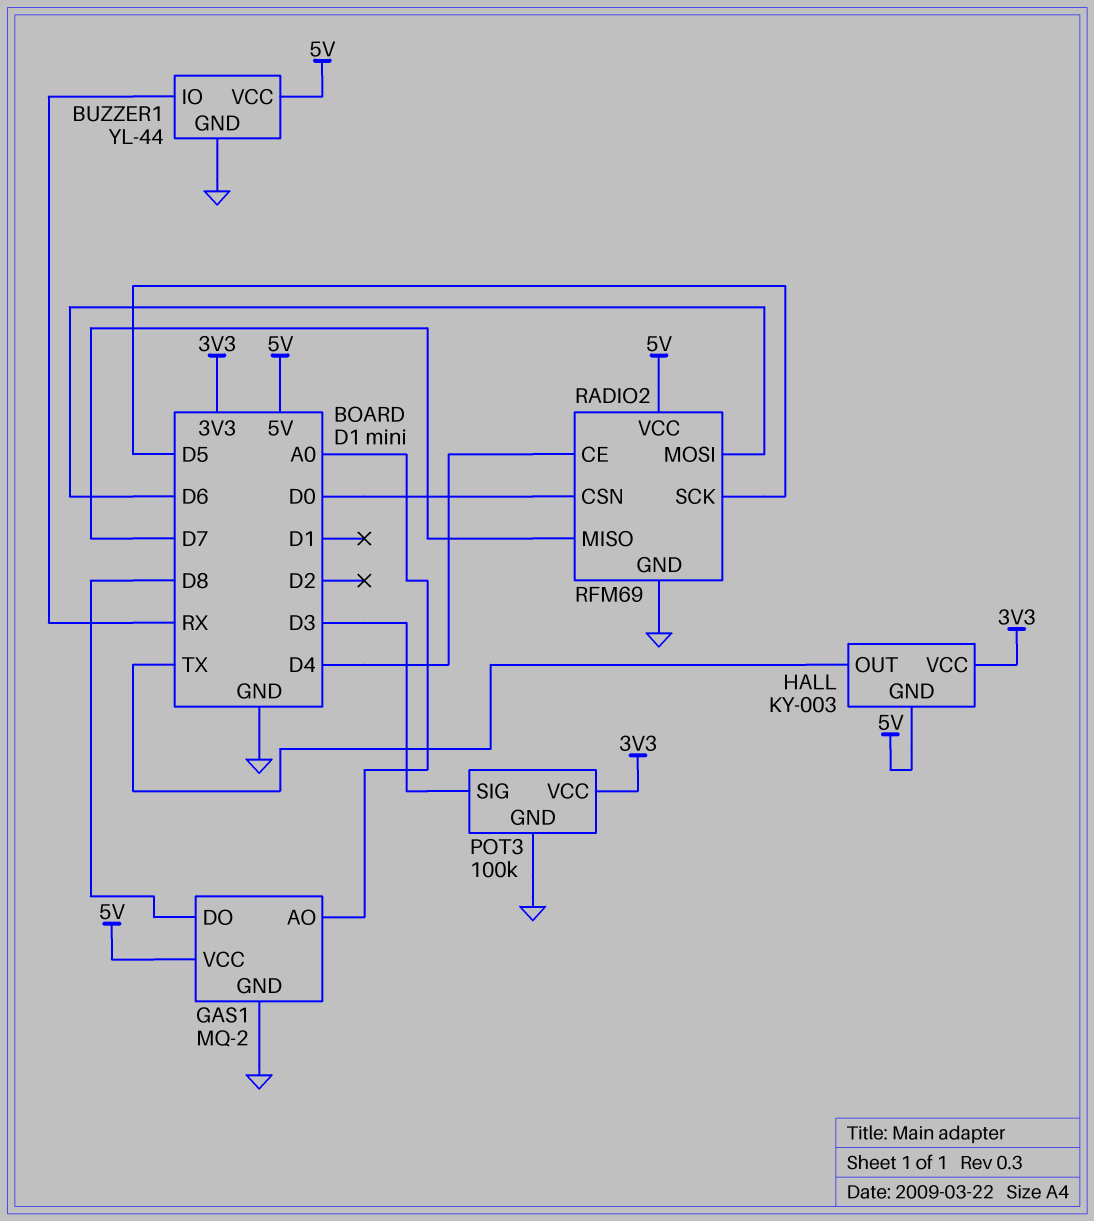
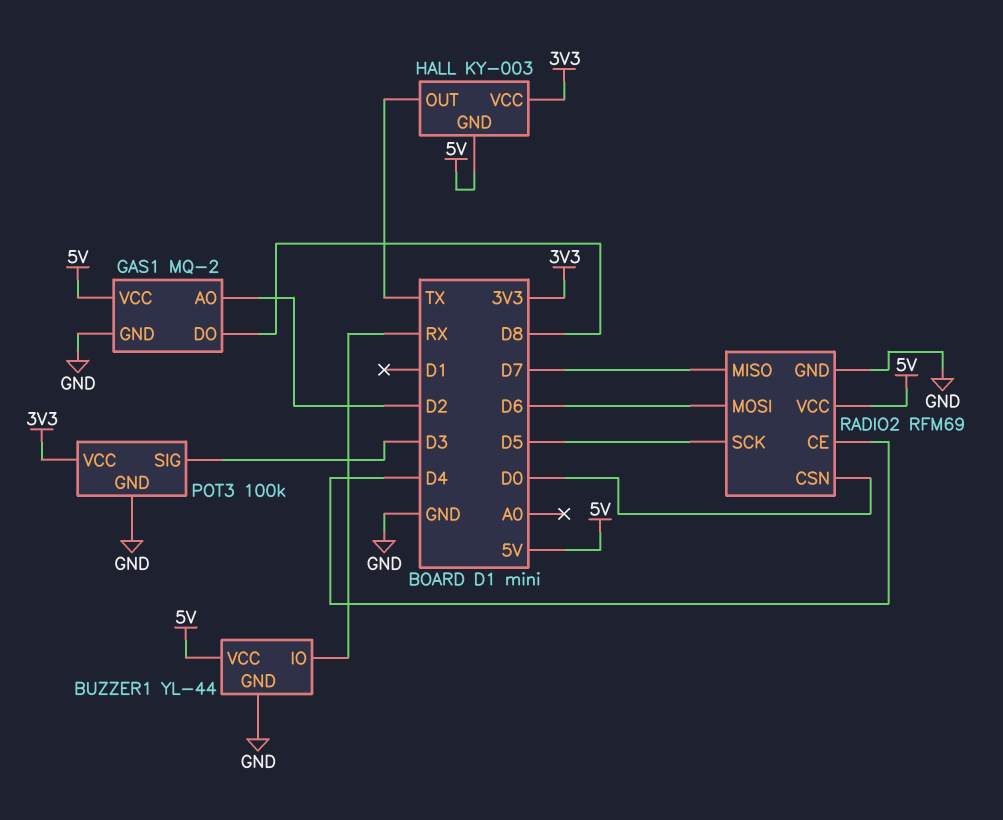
GAS1 pin AO: A0 -> D2

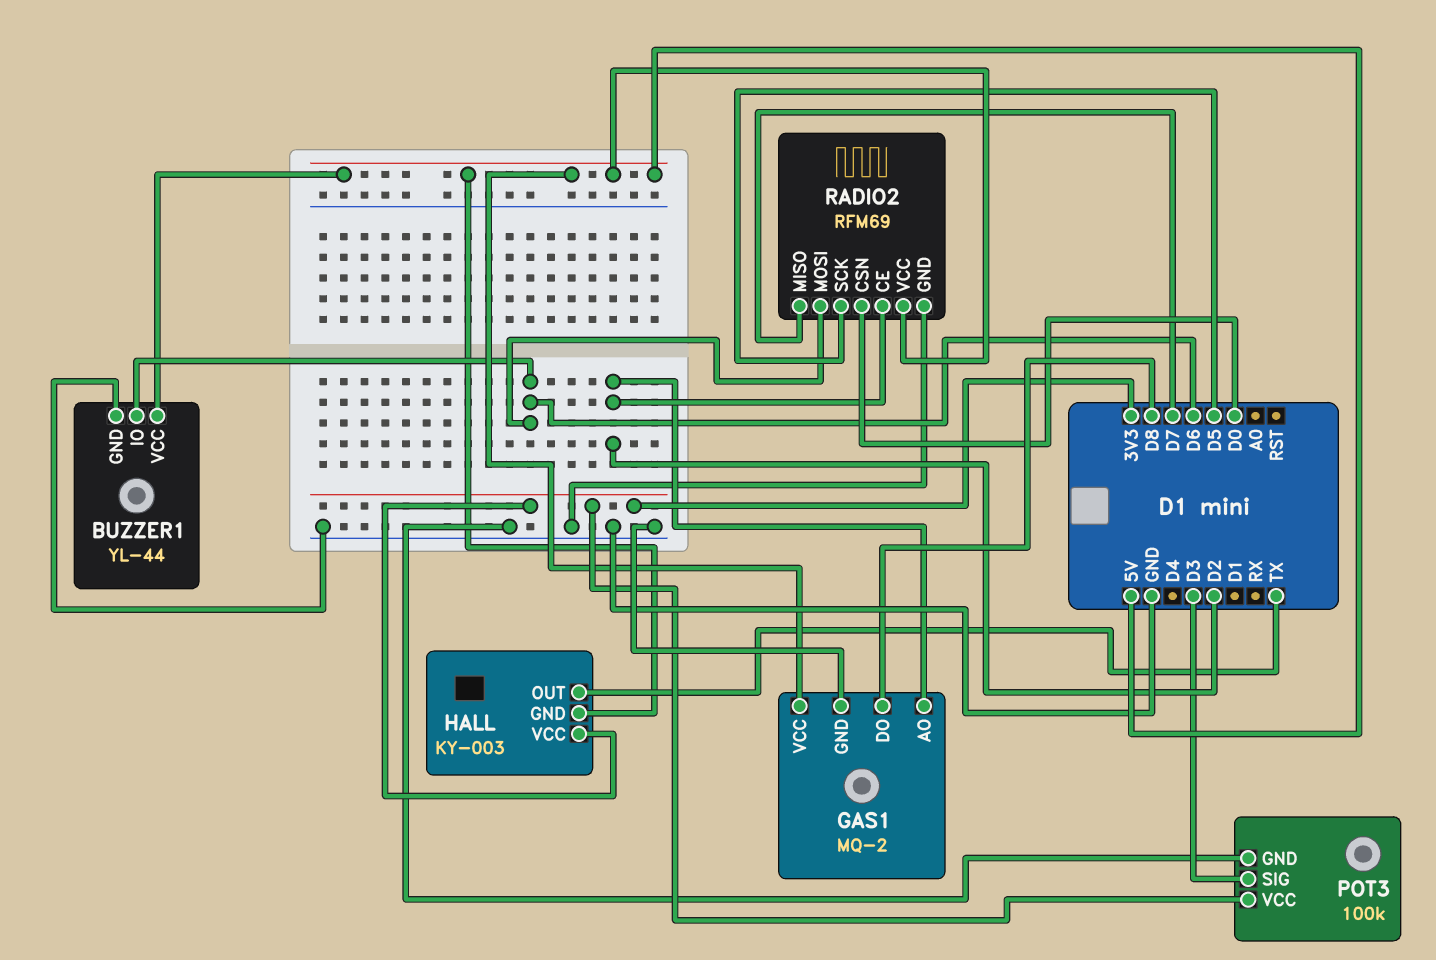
BUZZER1 pin IO: RX -> D6
RADIO2 pin CE: D4 -> D2

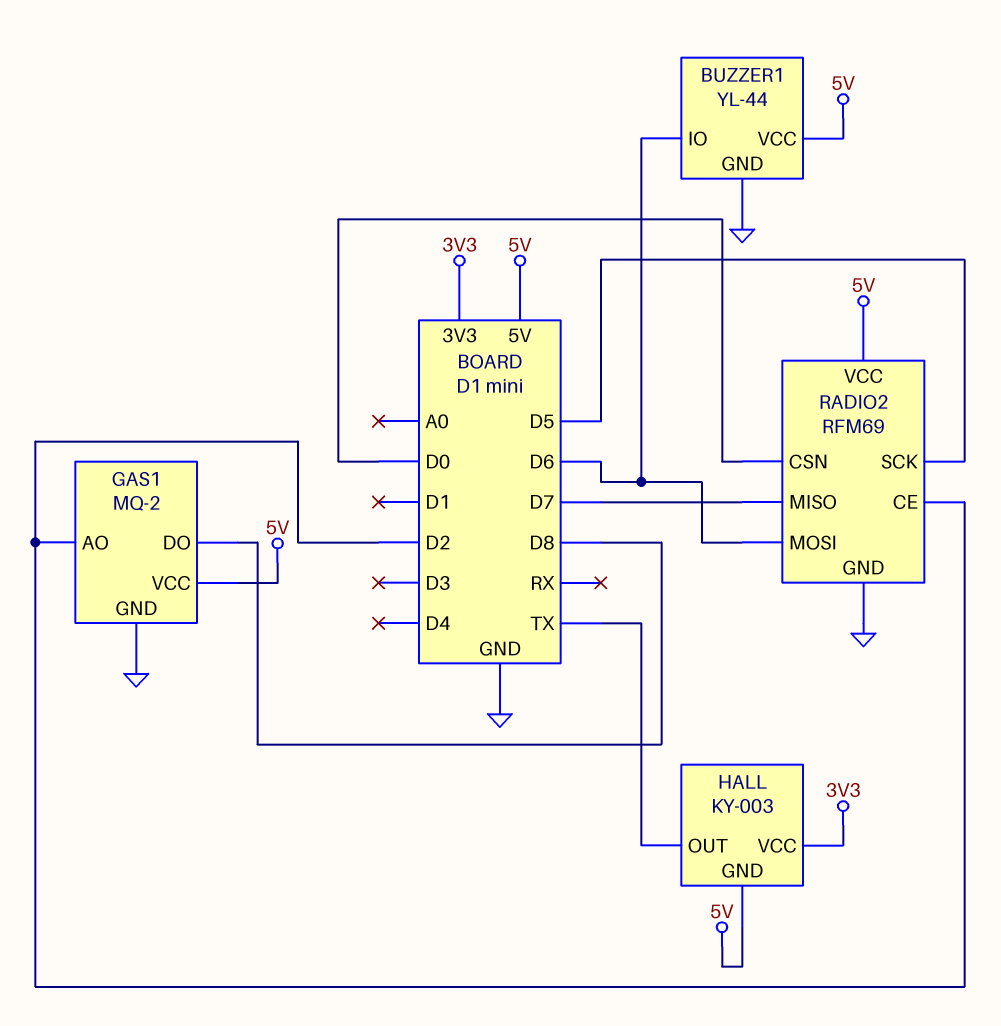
POT3: 100k -> none
POT3 pin GND: GND -> none
POT3 pin SIG: D3 -> none
POT3 pin VCC: 3V3 -> none

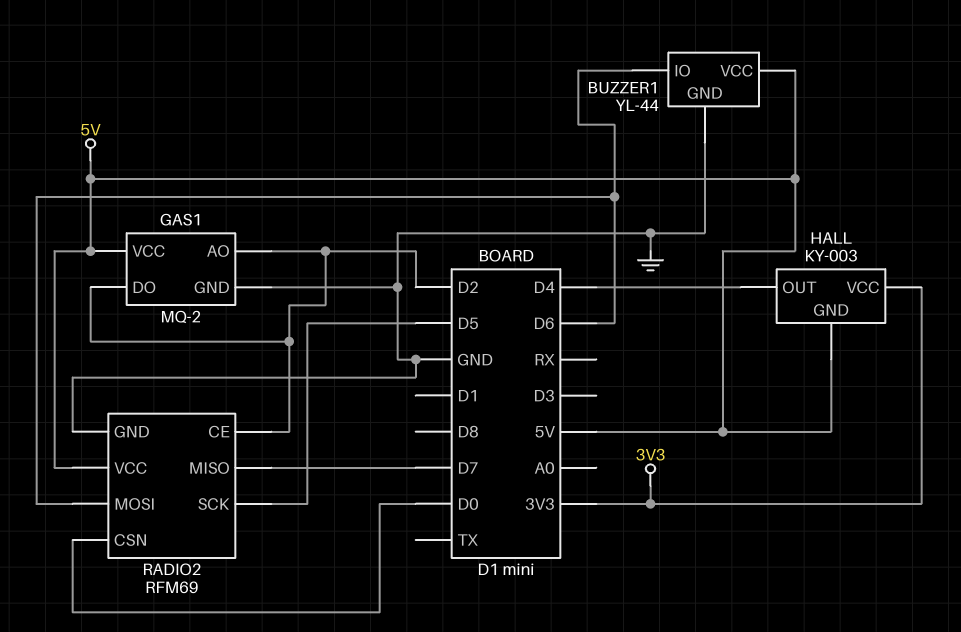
GAS1 pin DO: D8 -> D2
HALL pin OUT: TX -> D4

